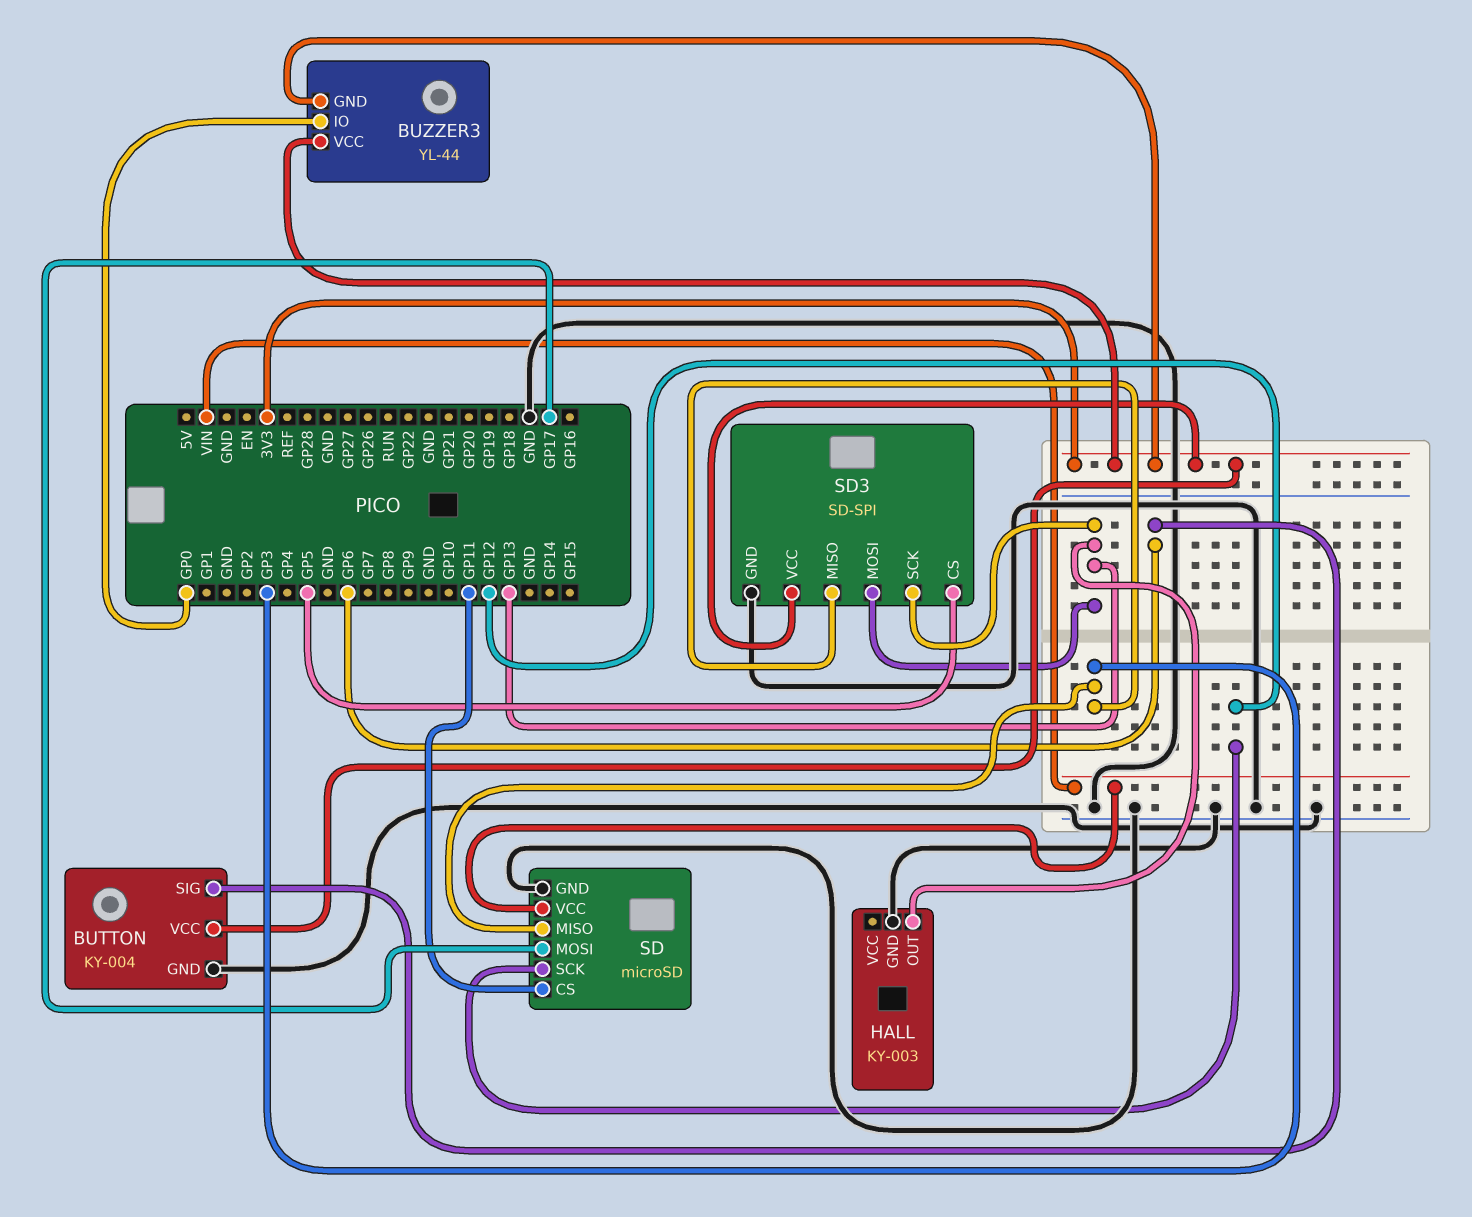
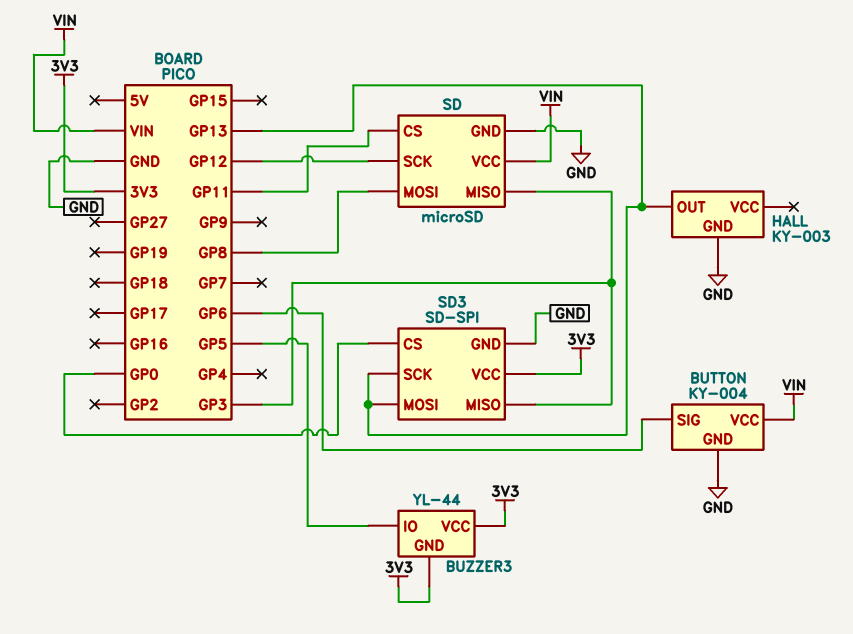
BUTTON pin VCC: 3V3 -> VIN
BUZZER3 pin IO: GP0 -> GP5
SD pin MOSI: GP17 -> GP8
SD3 pin CS: GP5 -> GP0

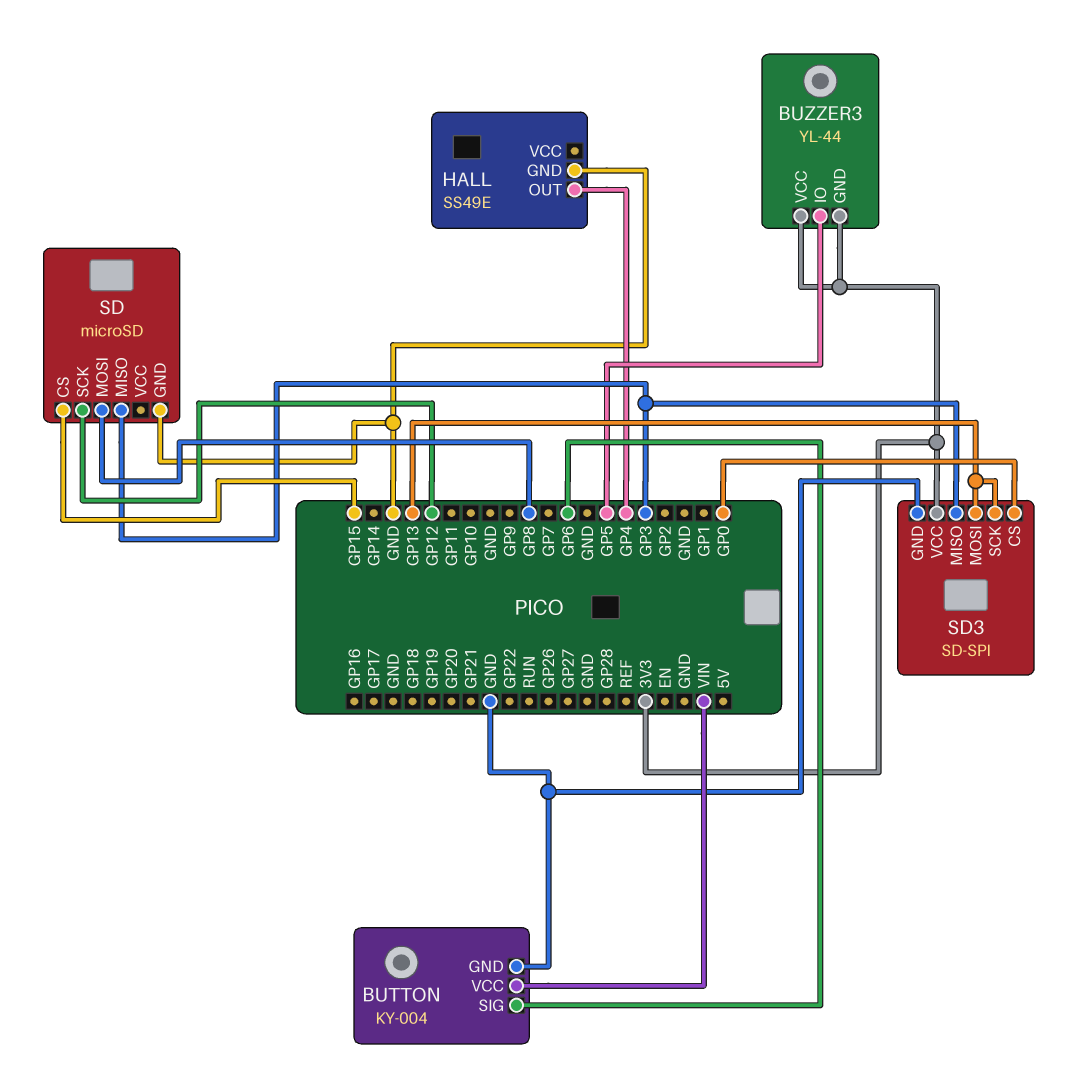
HALL: KY-003 -> SS49E
HALL pin OUT: GP13 -> GP4
SD pin CS: GP11 -> GP15
SD pin VCC: VIN -> none

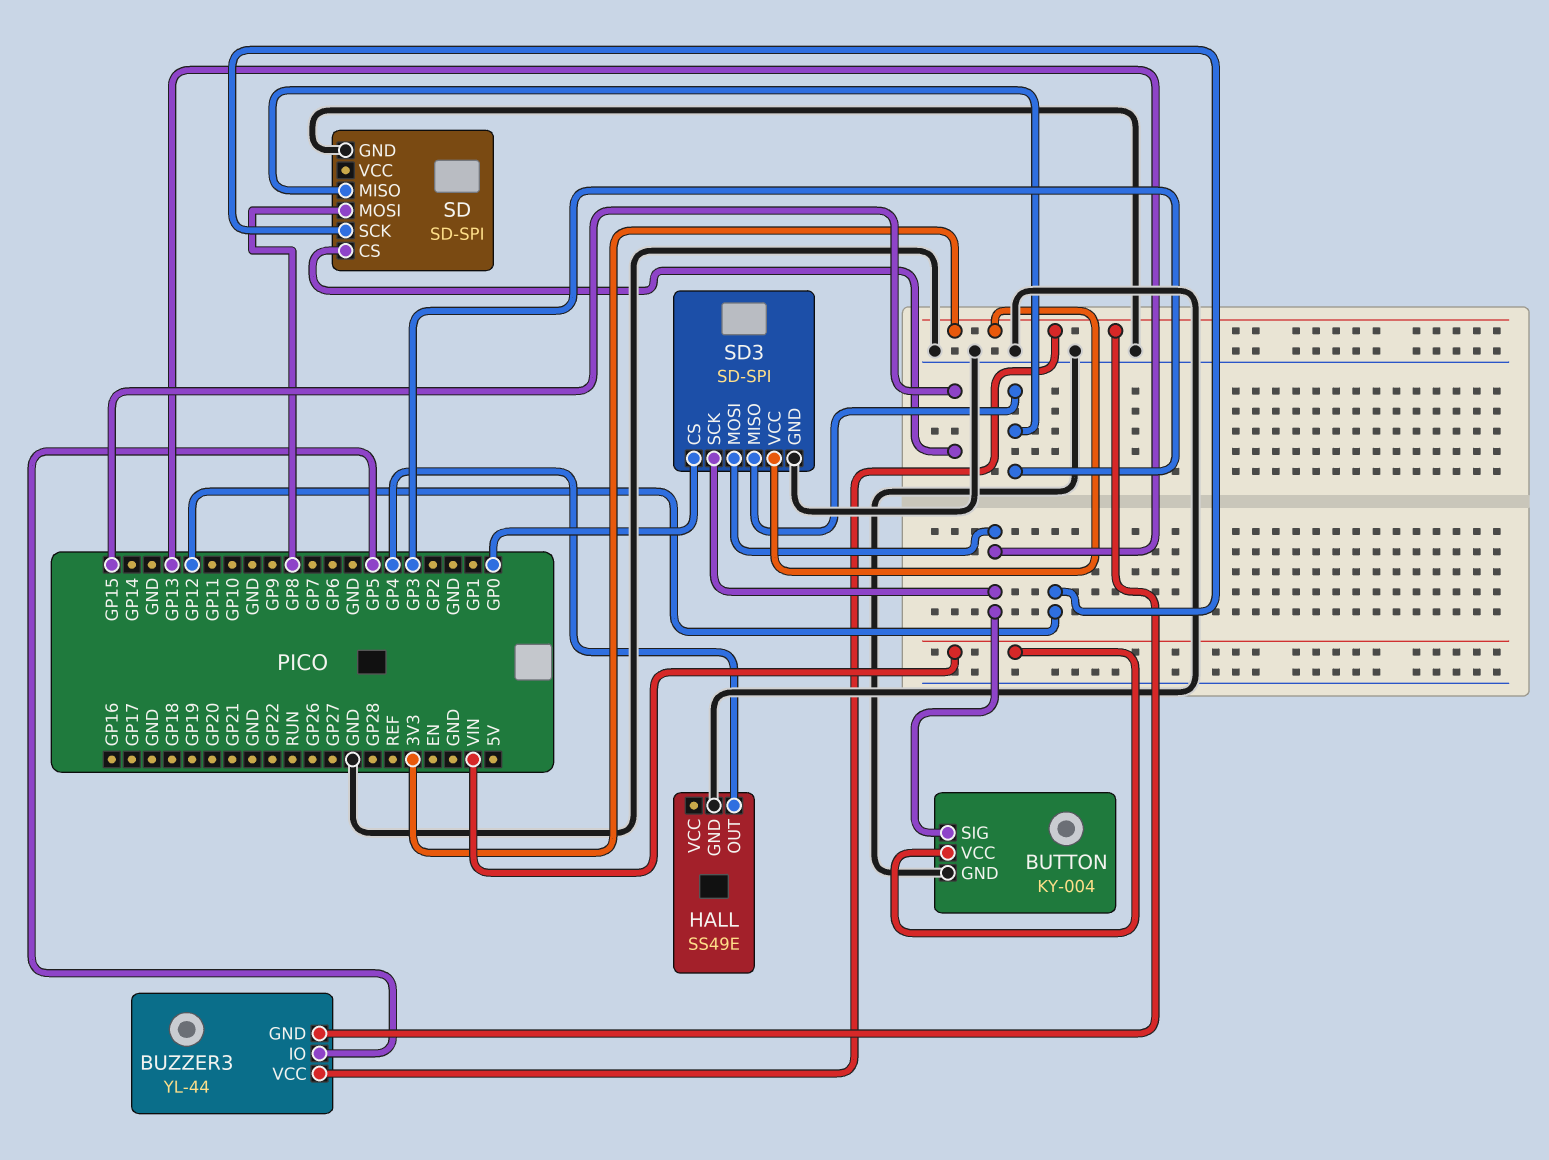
BUTTON pin SIG: GP6 -> GP13
SD: microSD -> SD-SPI

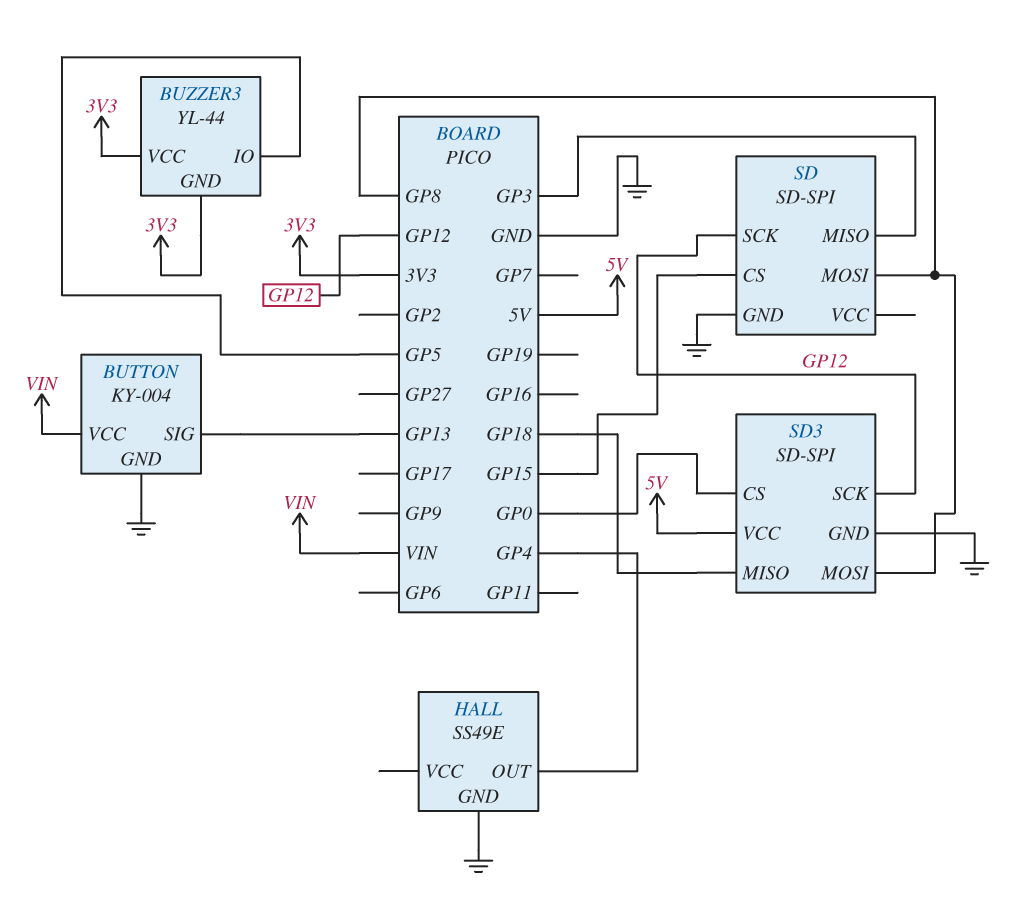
SD3 pin MISO: GP3 -> GP18
SD3 pin MOSI: GP13 -> GP8
SD3 pin SCK: GP13 -> GP12
SD3 pin VCC: 3V3 -> 5V

